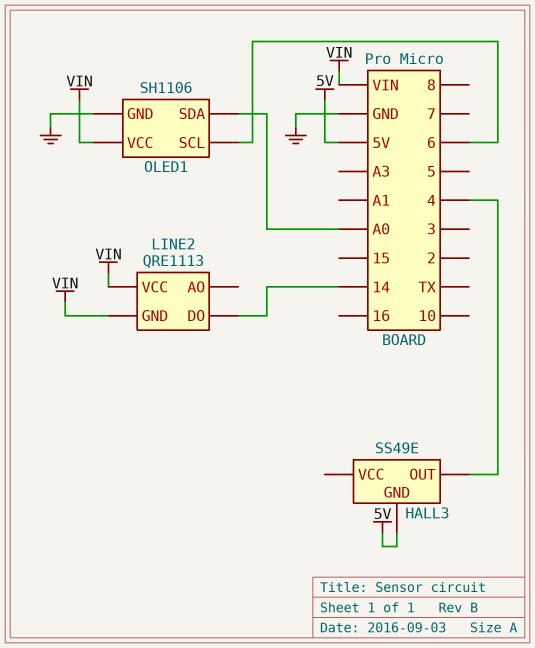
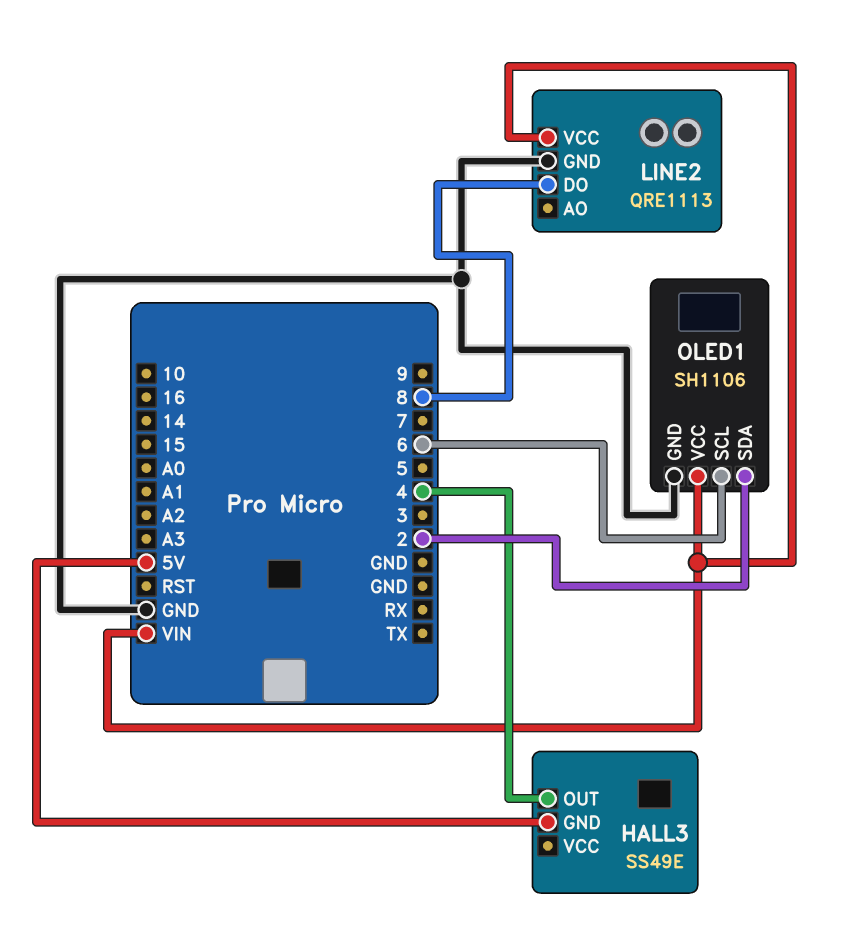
LINE2 pin DO: 14 -> 8
LINE2 pin GND: VIN -> GND
OLED1 pin SDA: A0 -> 2

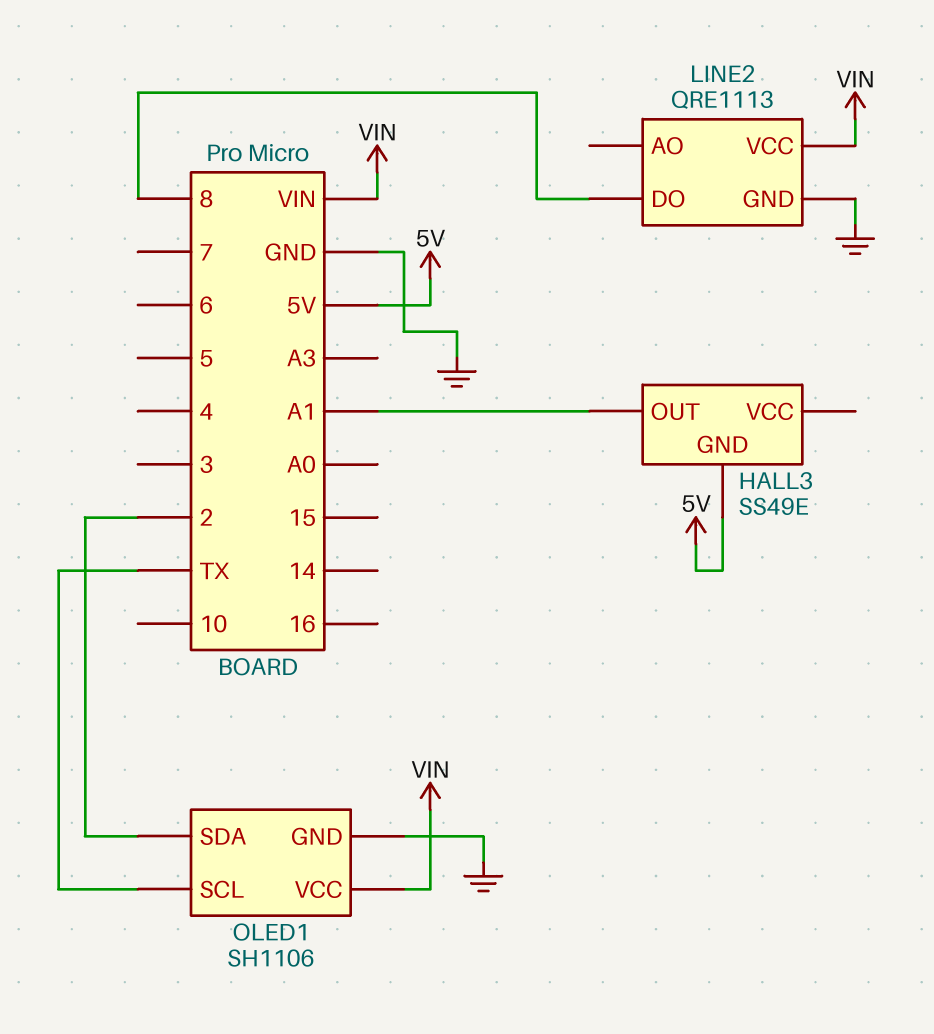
HALL3 pin OUT: 4 -> A1
OLED1 pin SCL: 6 -> TX

